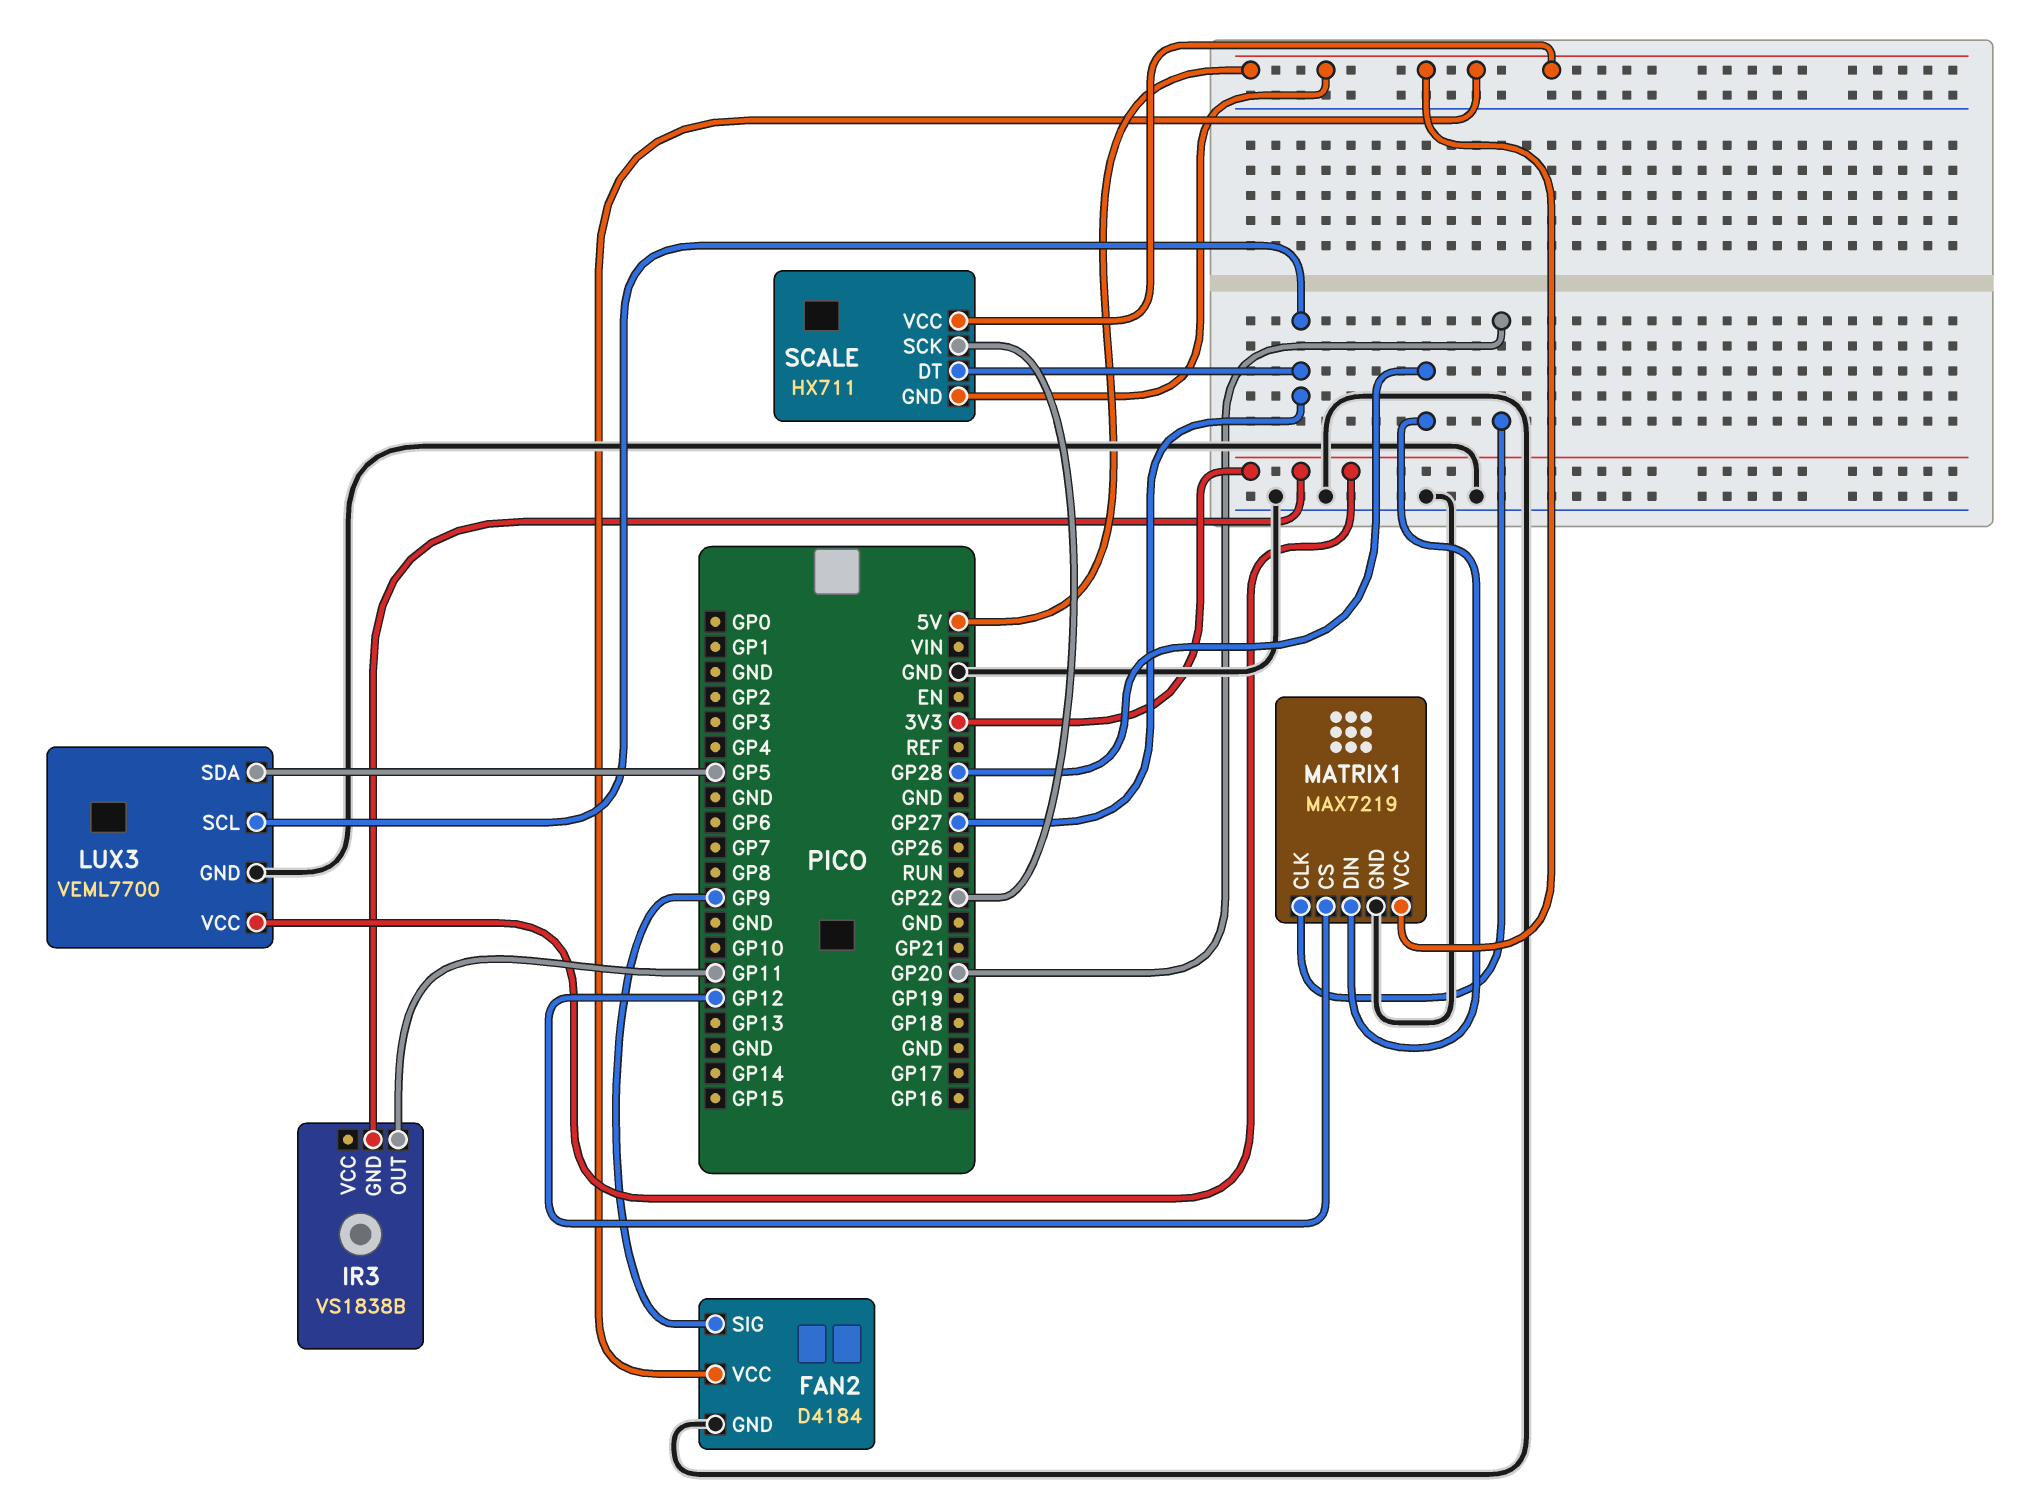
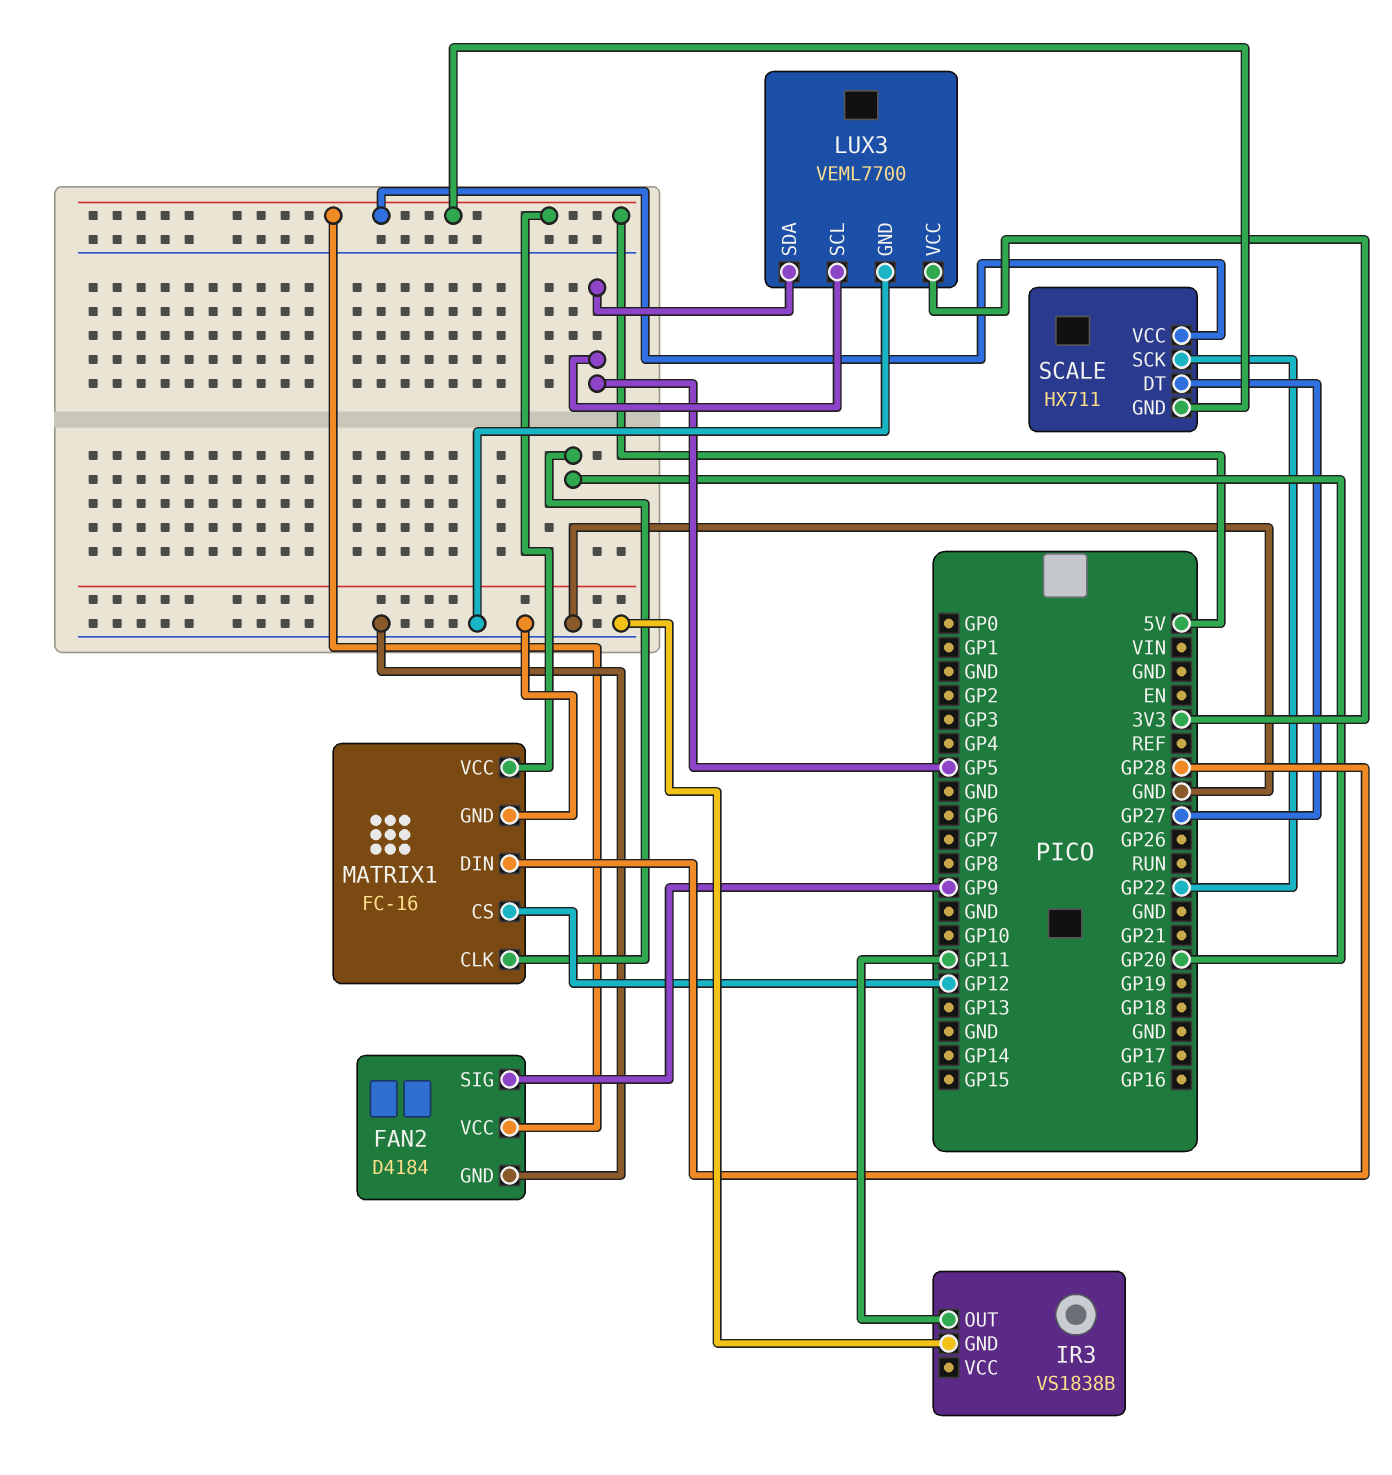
IR3 pin GND: 3V3 -> GND
LUX3 pin SCL: GP27 -> GP5
MATRIX1: MAX7219 -> FC-16

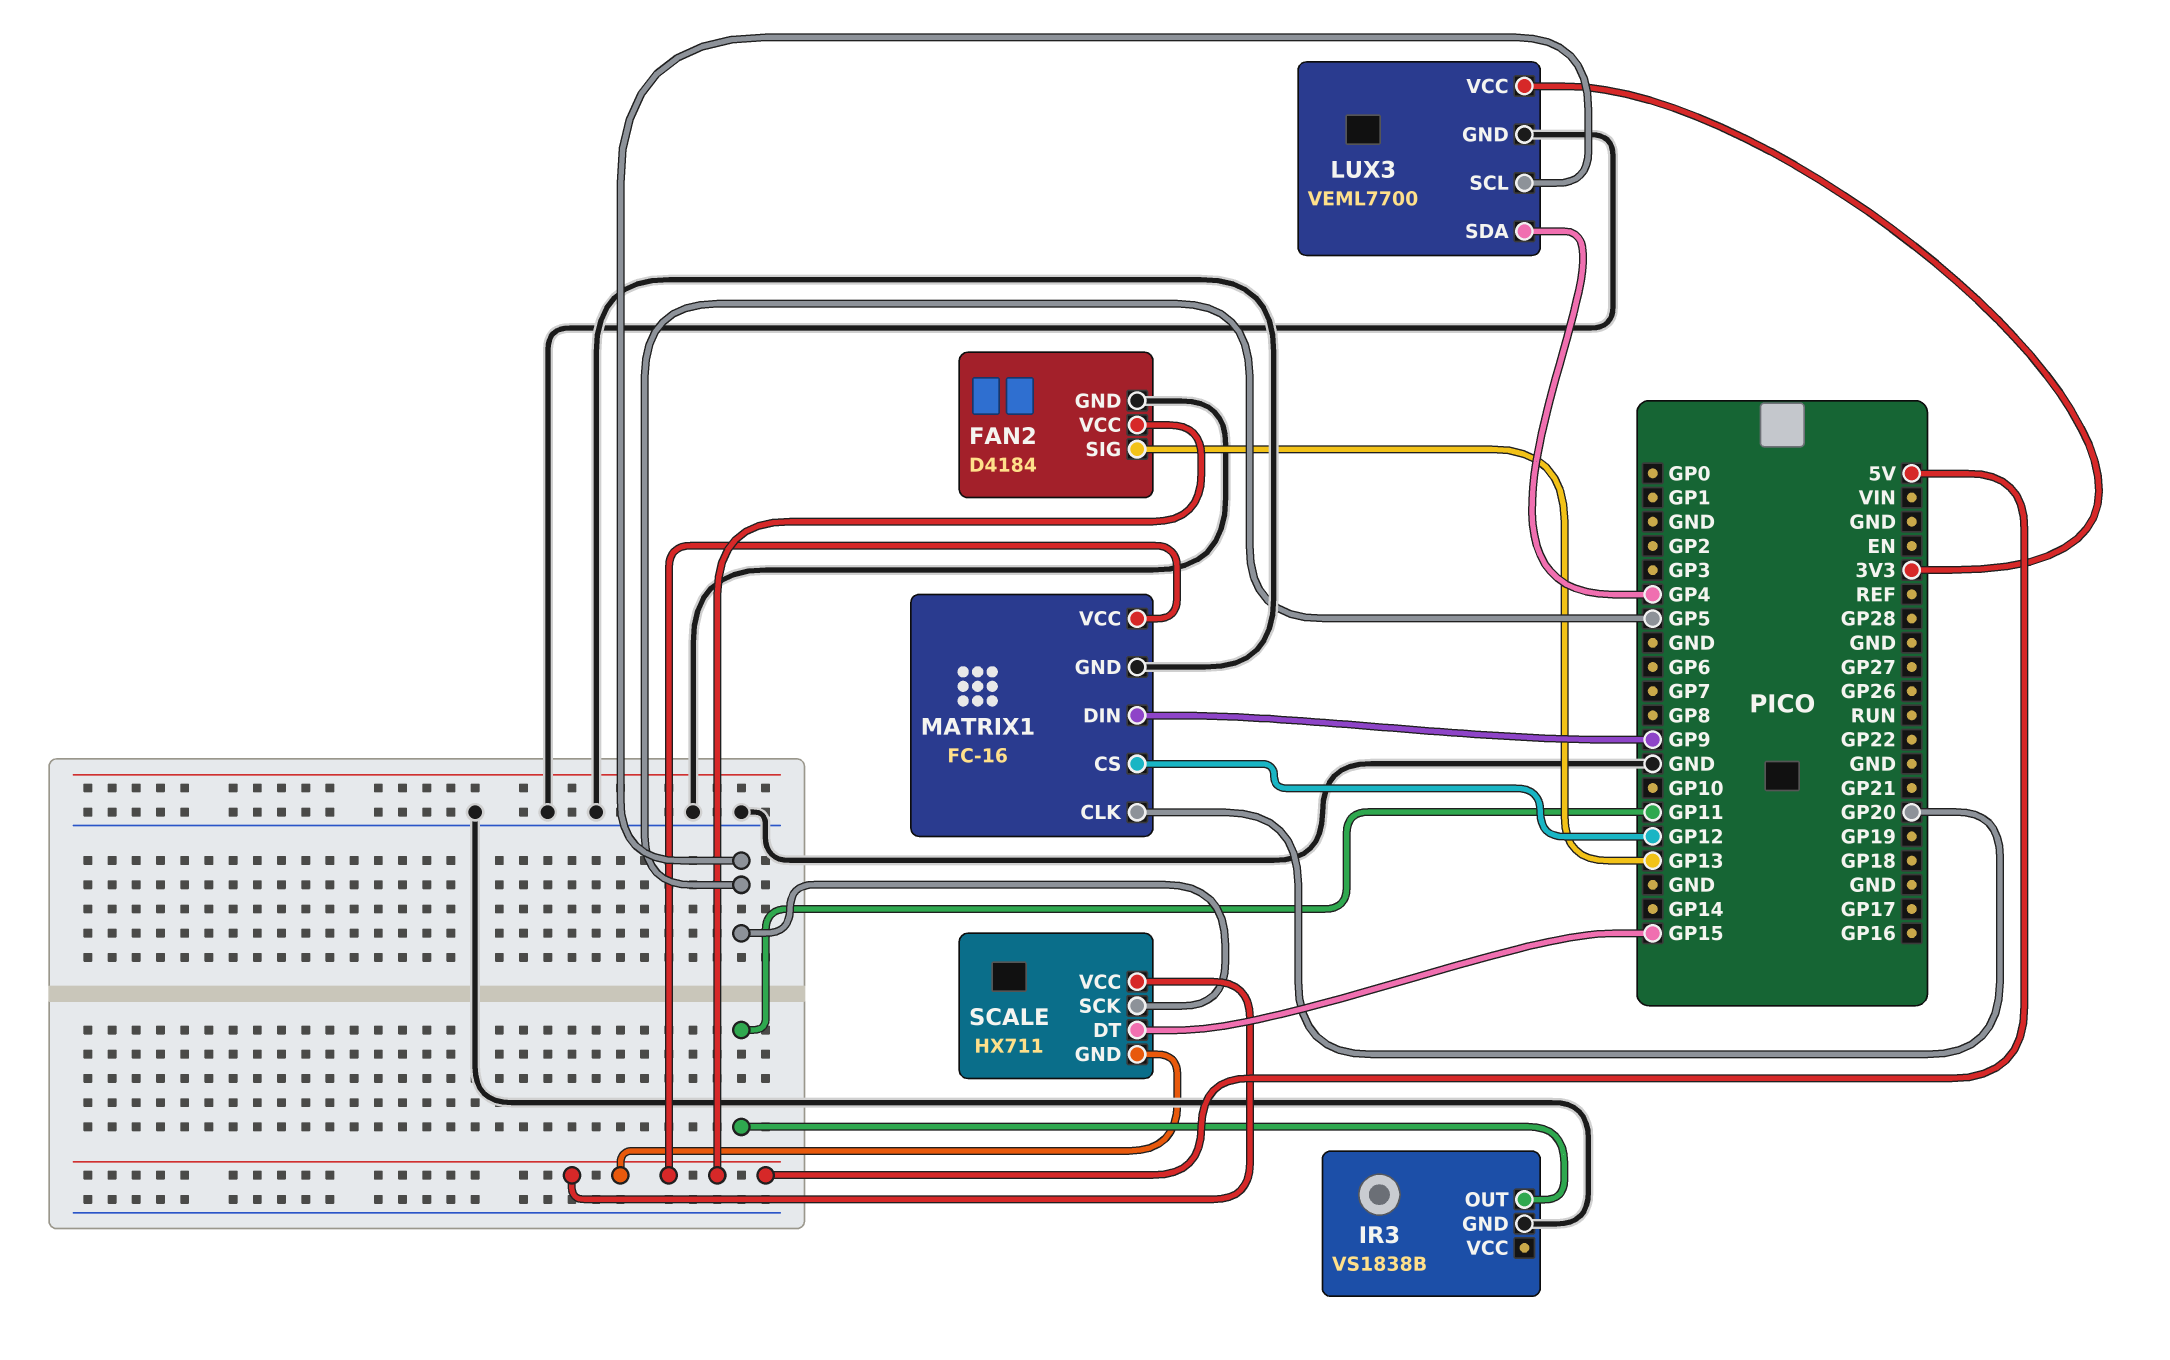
FAN2 pin SIG: GP9 -> GP13
LUX3 pin SDA: GP5 -> GP4
MATRIX1 pin DIN: GP28 -> GP9
SCALE pin DT: GP27 -> GP15
SCALE pin SCK: GP22 -> GP5

